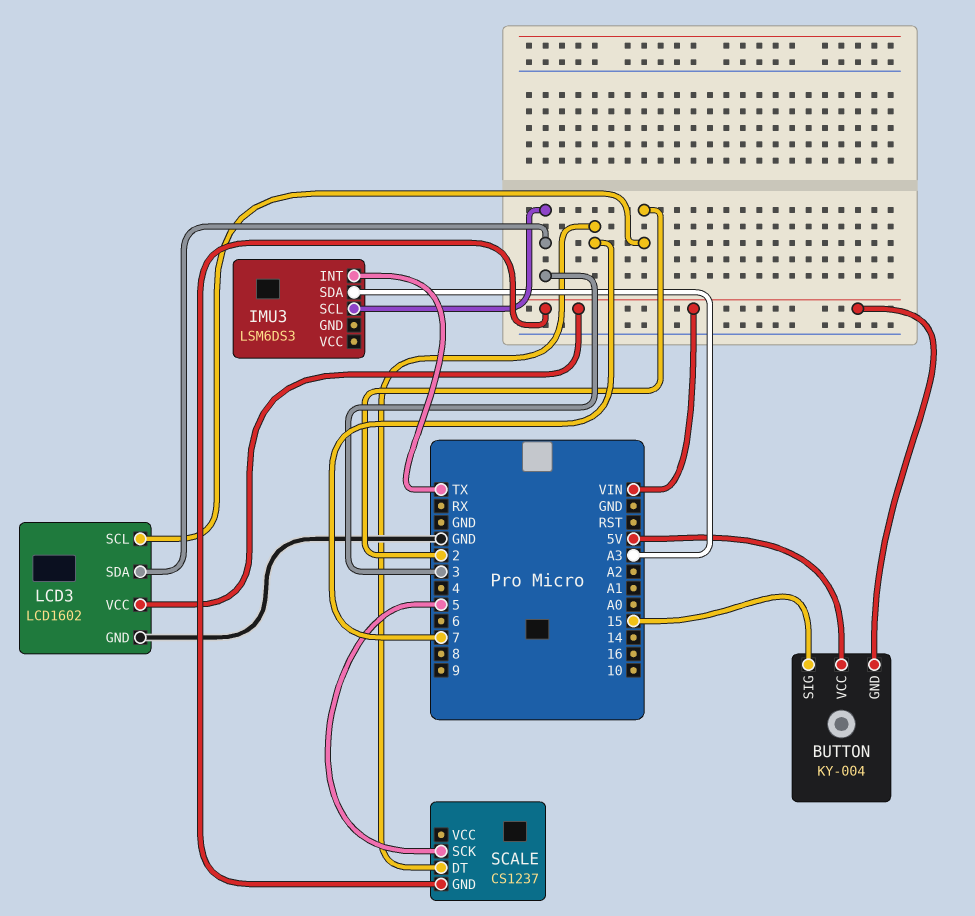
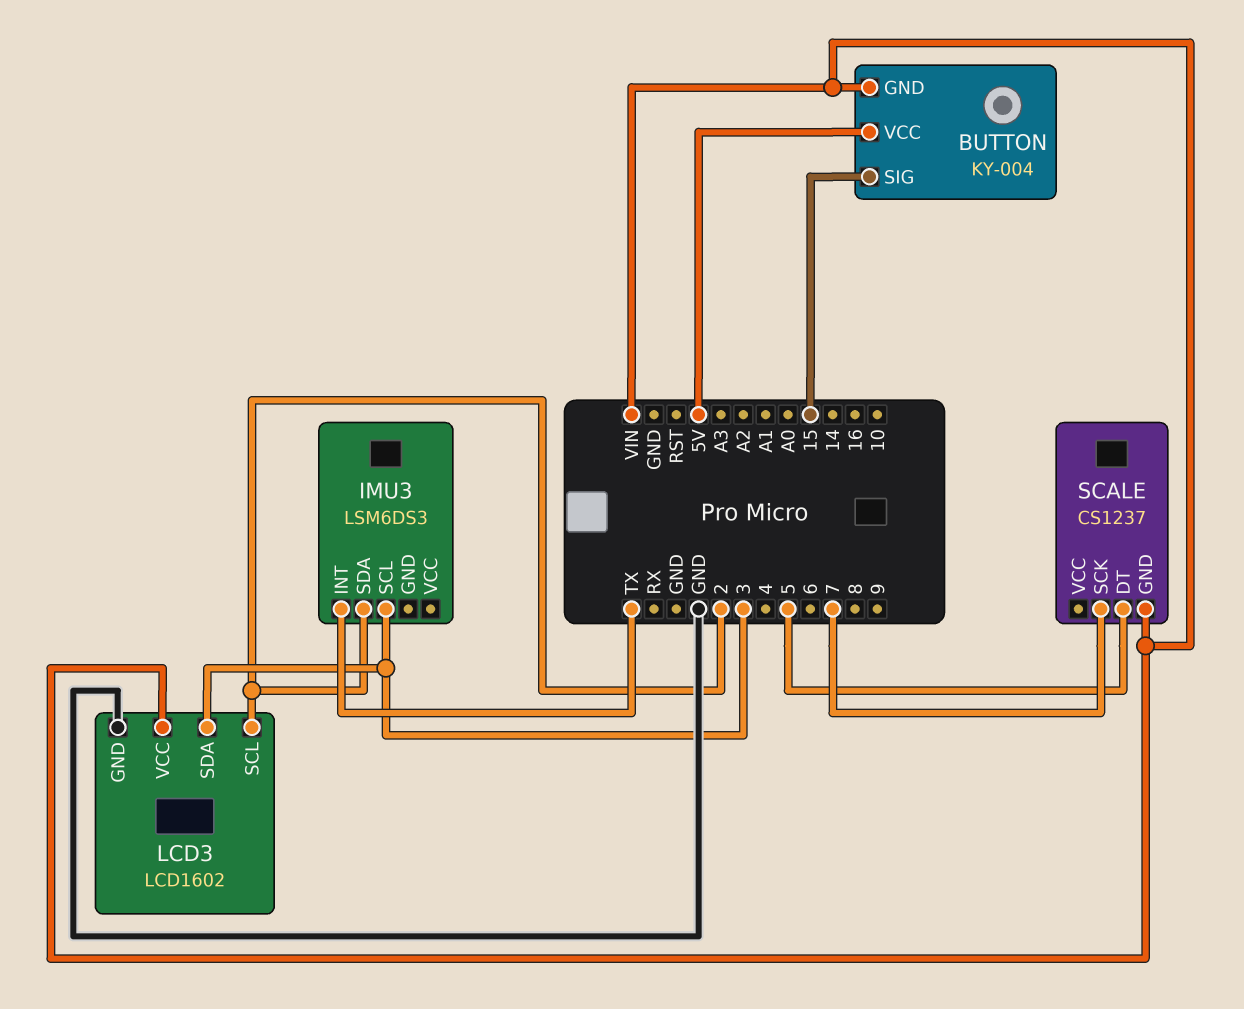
IMU3 pin SDA: A3 -> 2
SCALE pin DT: 7 -> 5
SCALE pin SCK: 5 -> 7

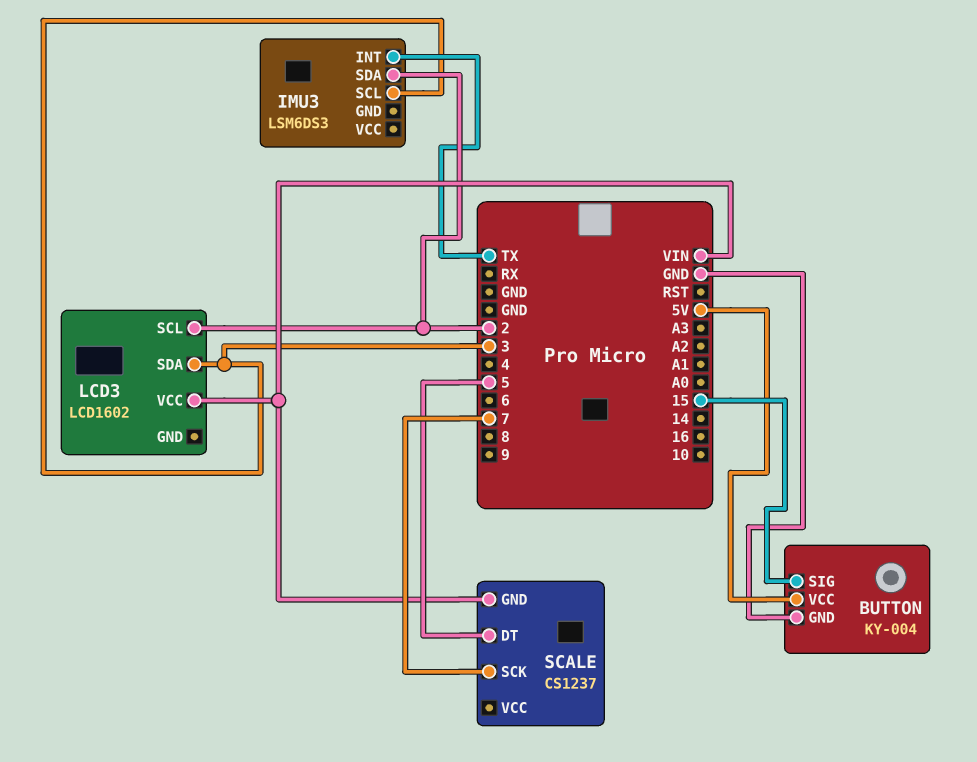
BUTTON pin GND: VIN -> GND
LCD3 pin GND: GND -> none

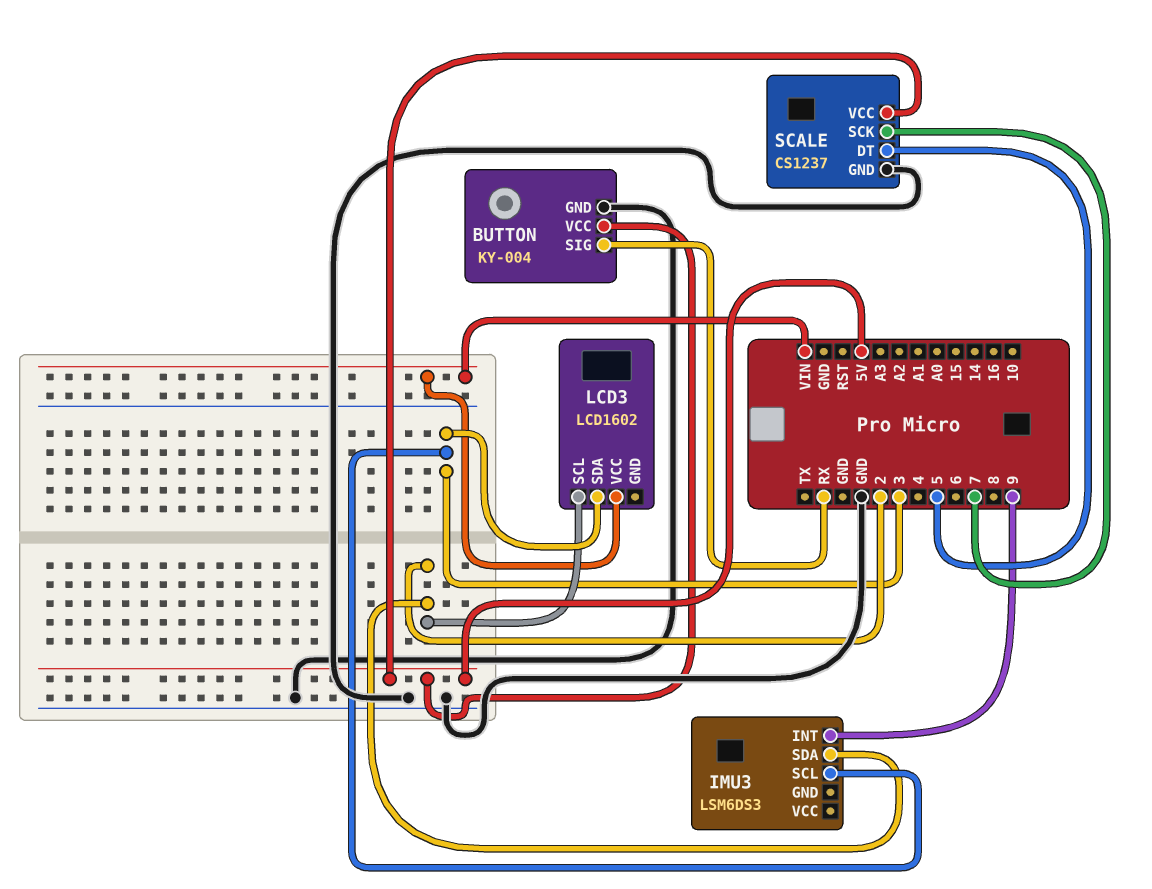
BUTTON pin SIG: 15 -> RX
IMU3 pin INT: TX -> 9
SCALE pin GND: VIN -> GND
SCALE pin VCC: none -> 5V

